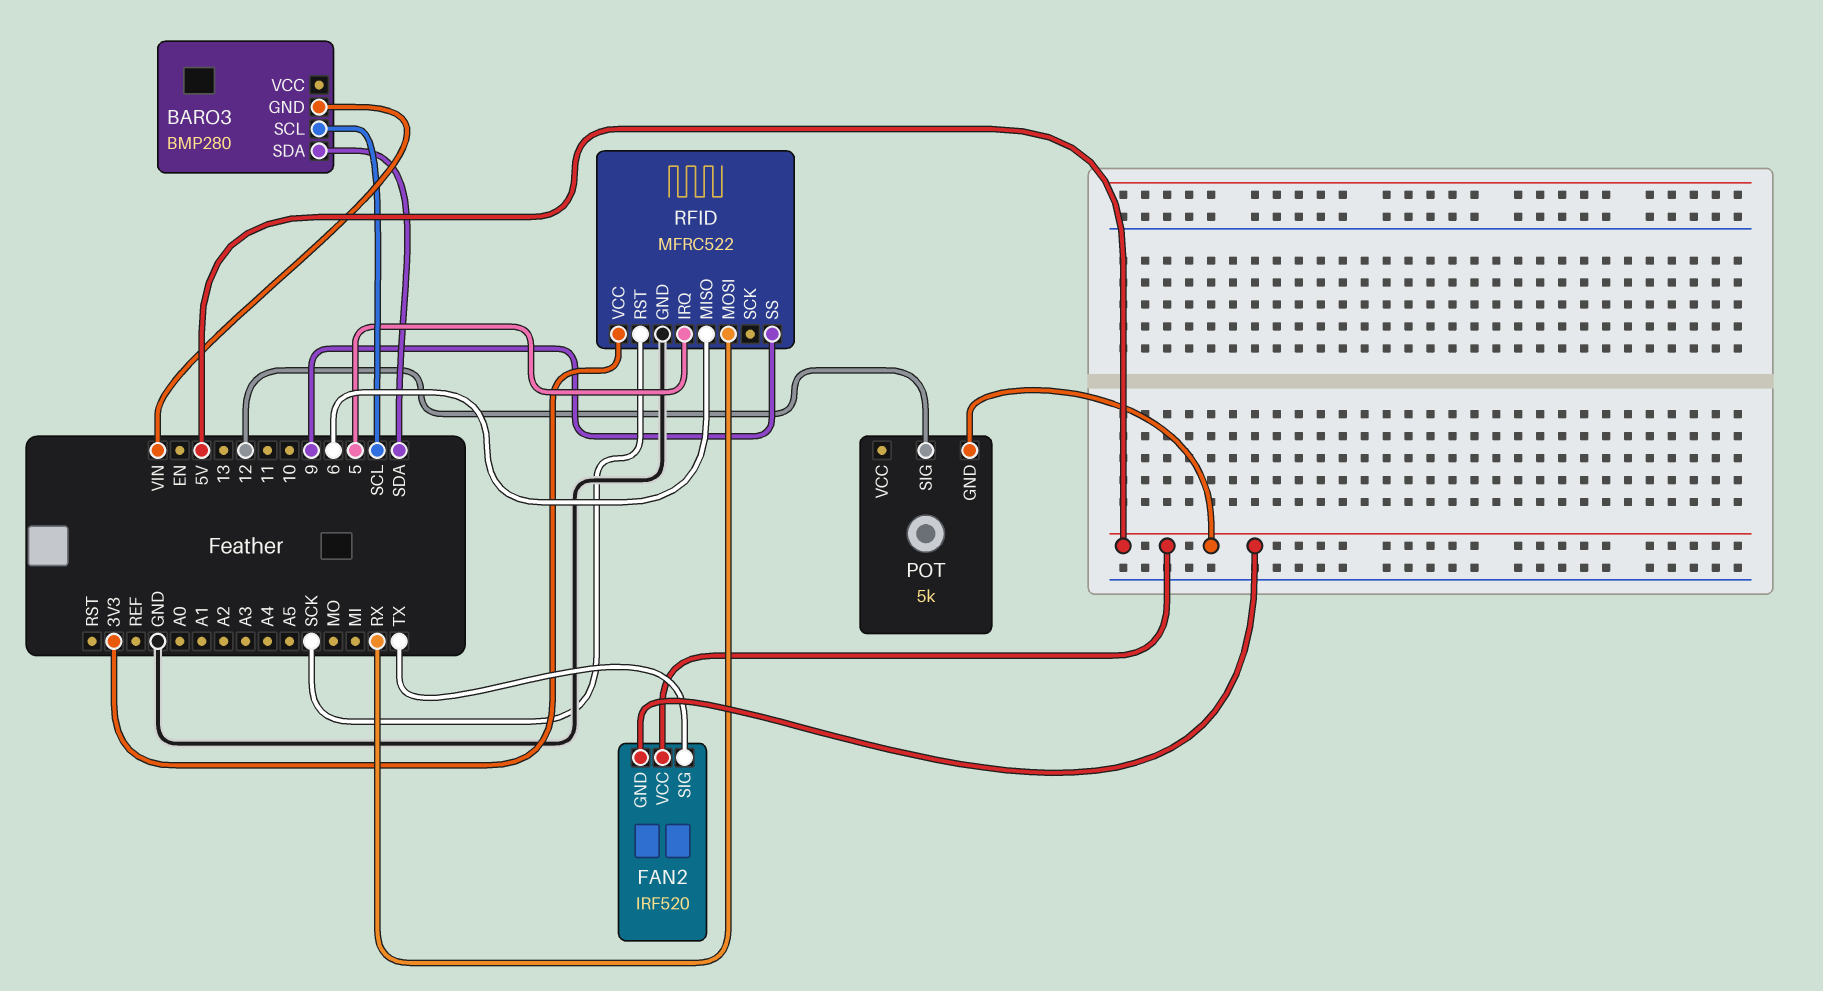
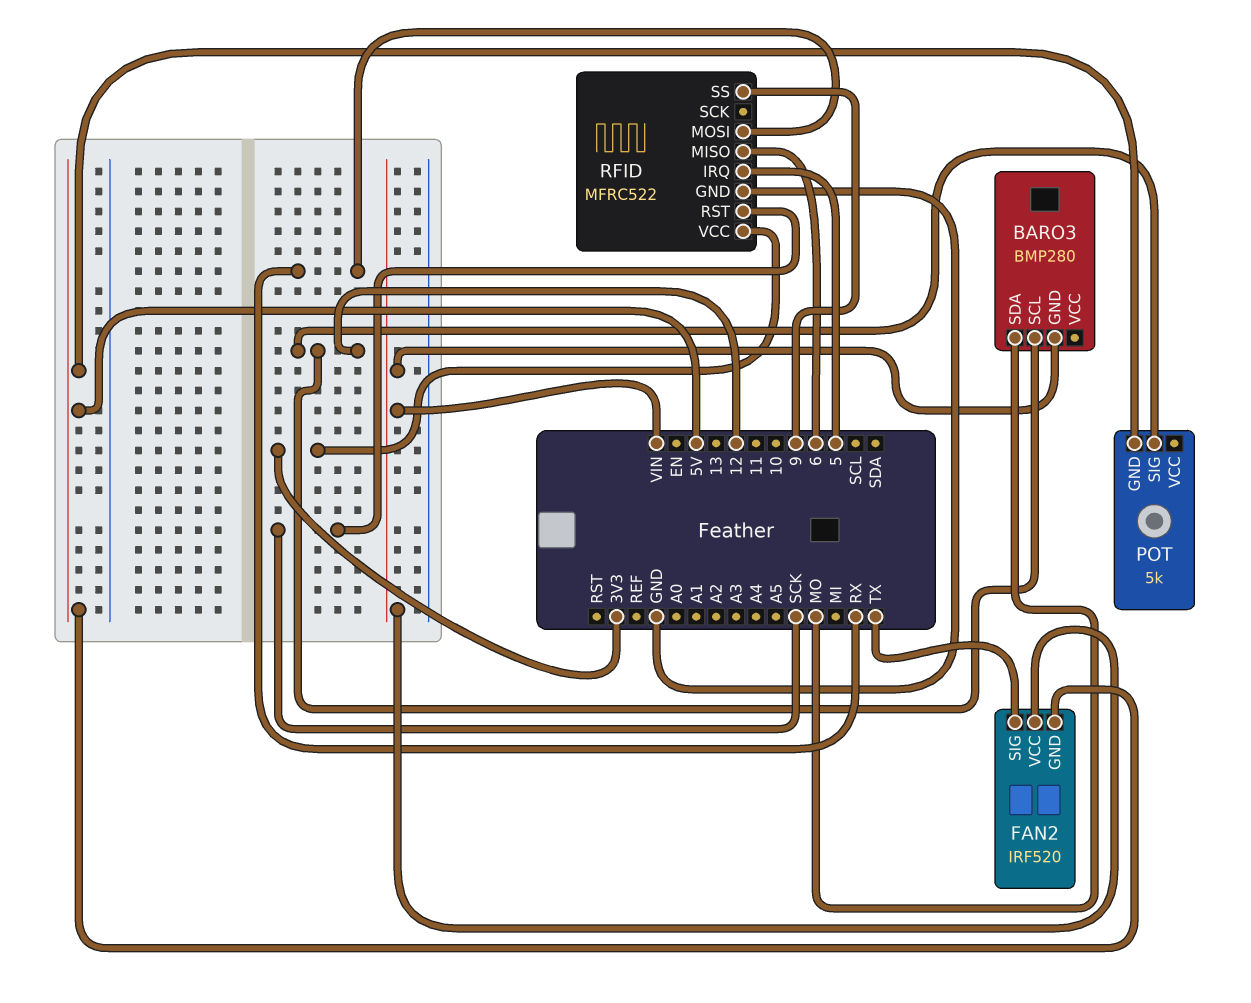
BARO3 pin SCL: SCL -> 12
BARO3 pin SDA: SDA -> MO
FAN2 pin VCC: 5V -> VIN

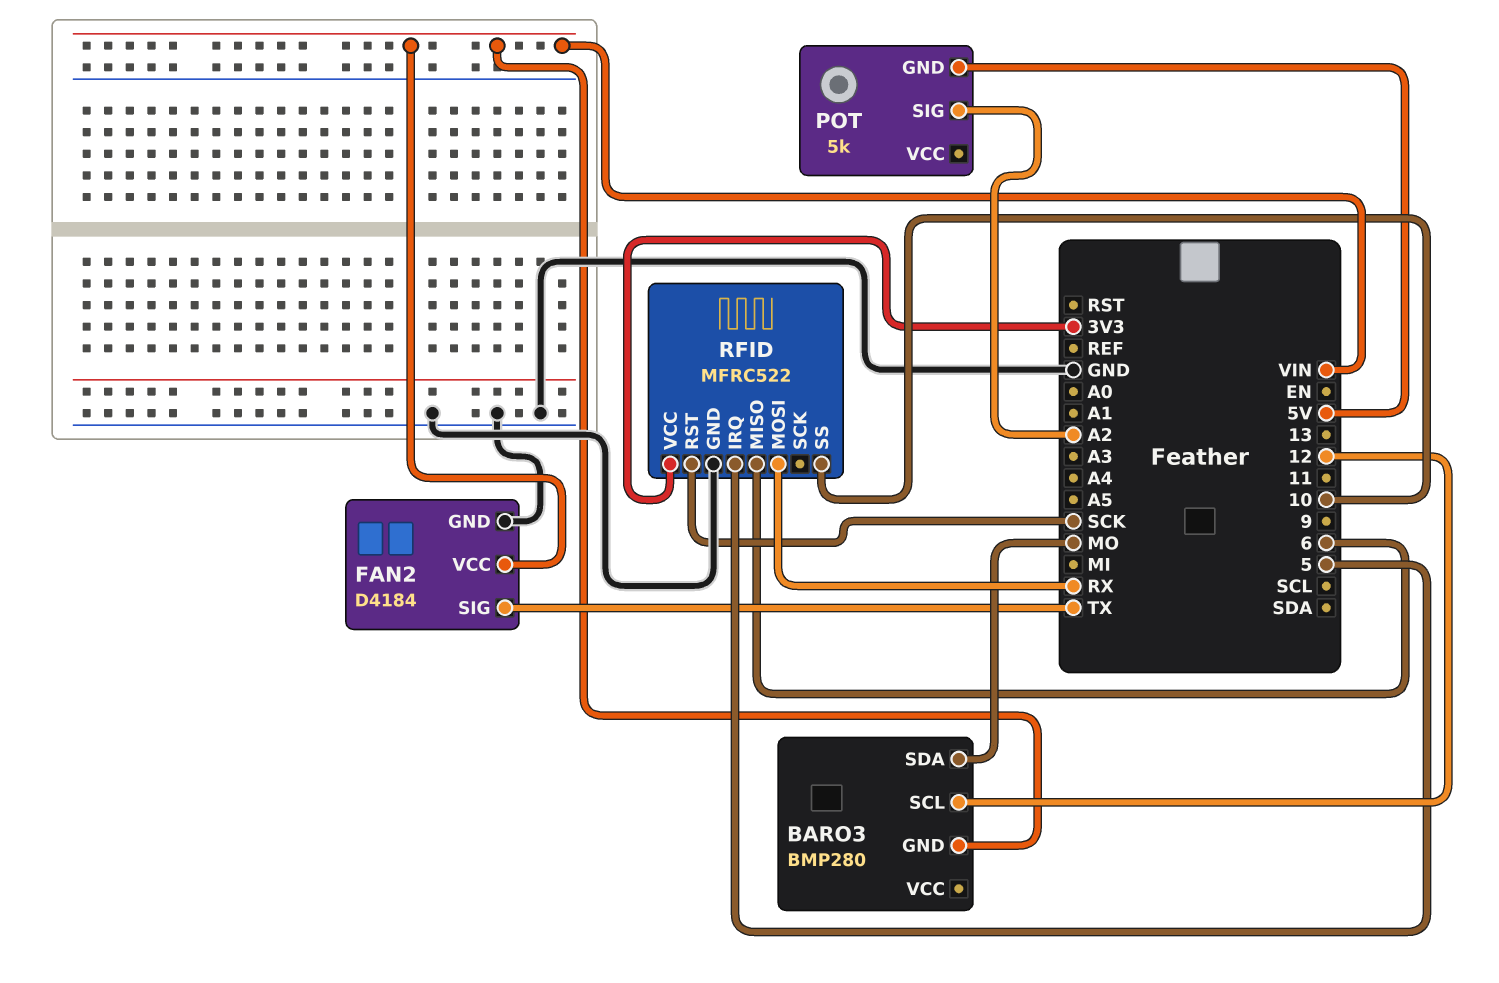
FAN2: IRF520 -> D4184
FAN2 pin GND: 5V -> GND
POT pin SIG: 12 -> A2
RFID pin SS: 9 -> 10

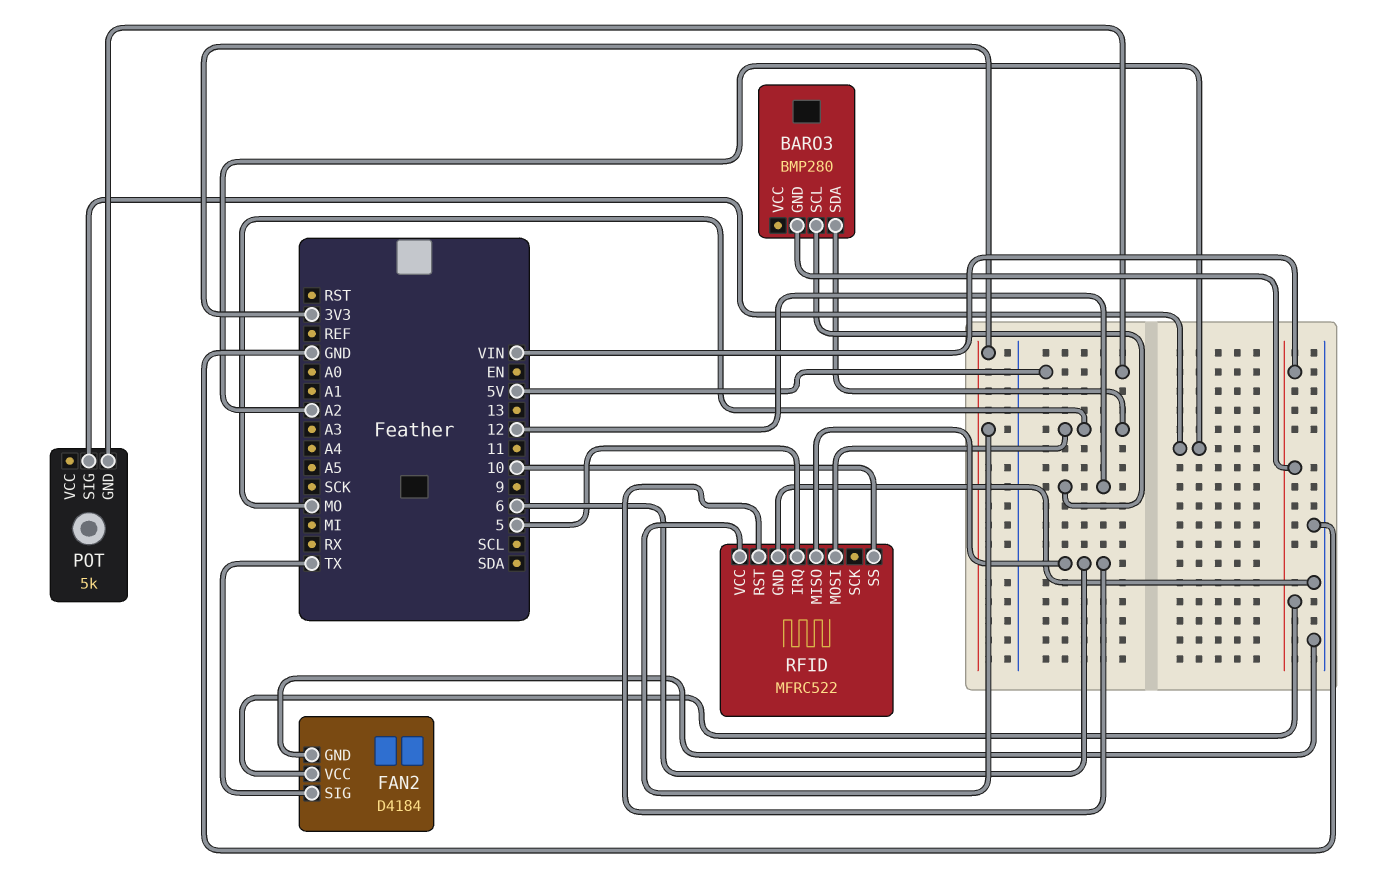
RFID pin MOSI: RX -> MO
RFID pin RST: SCK -> 6

